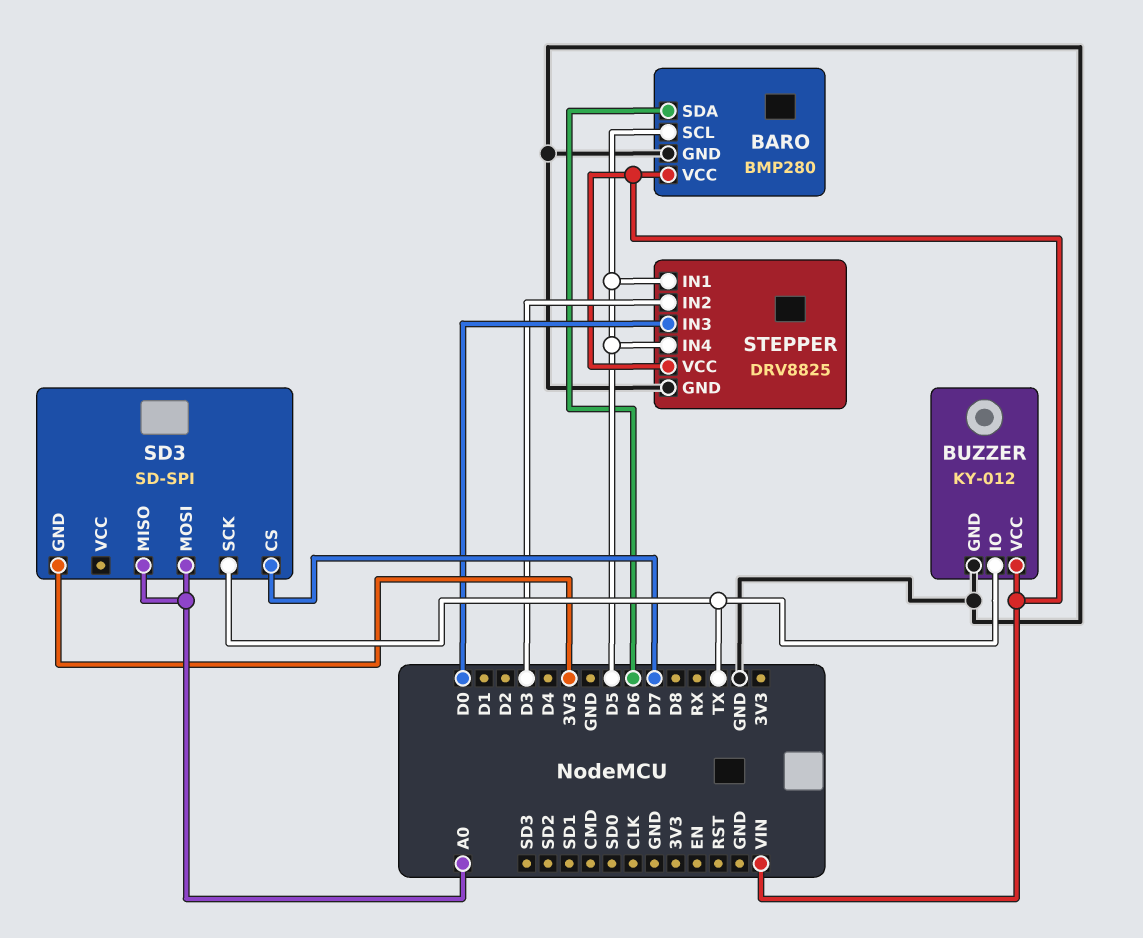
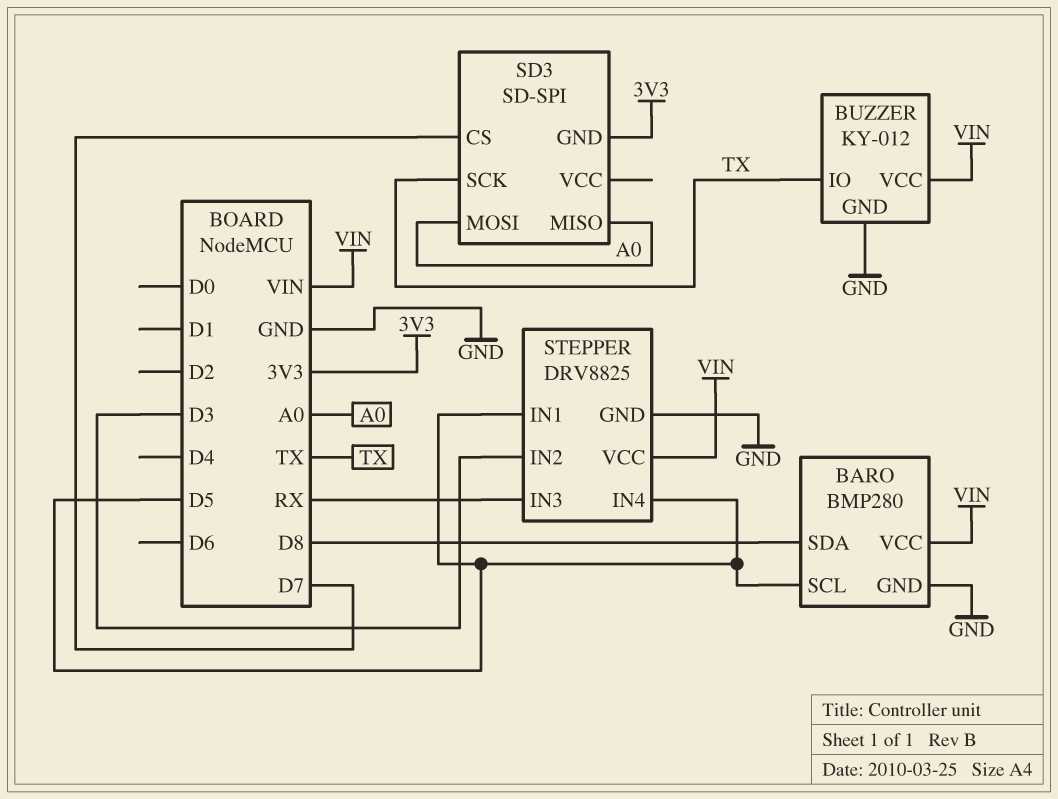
BARO pin SDA: D6 -> D8
STEPPER pin IN3: D0 -> RX

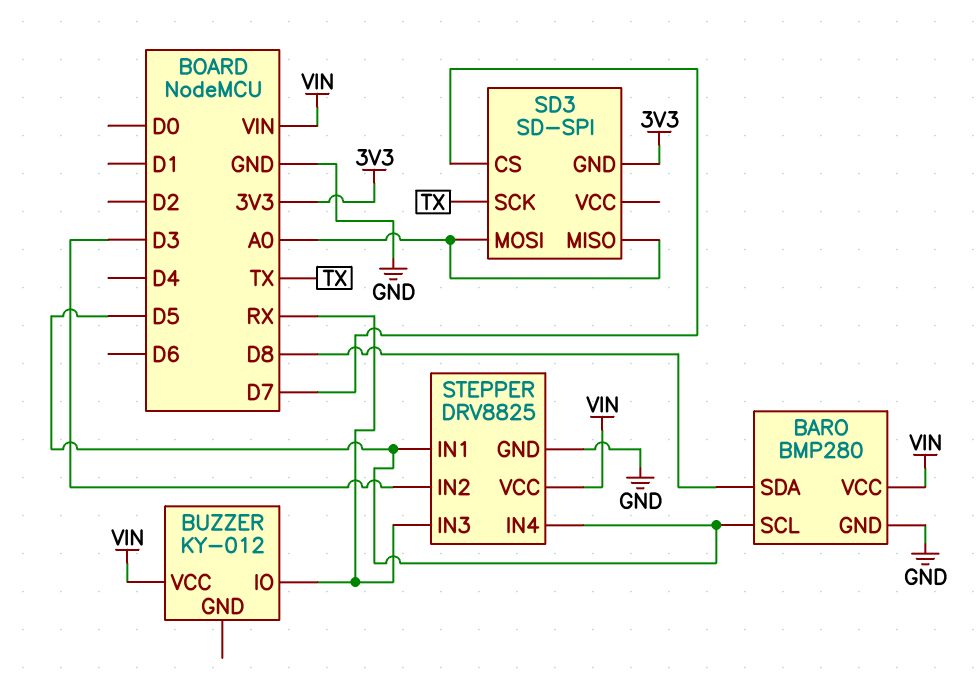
BUZZER pin GND: GND -> none
BUZZER pin IO: TX -> RX

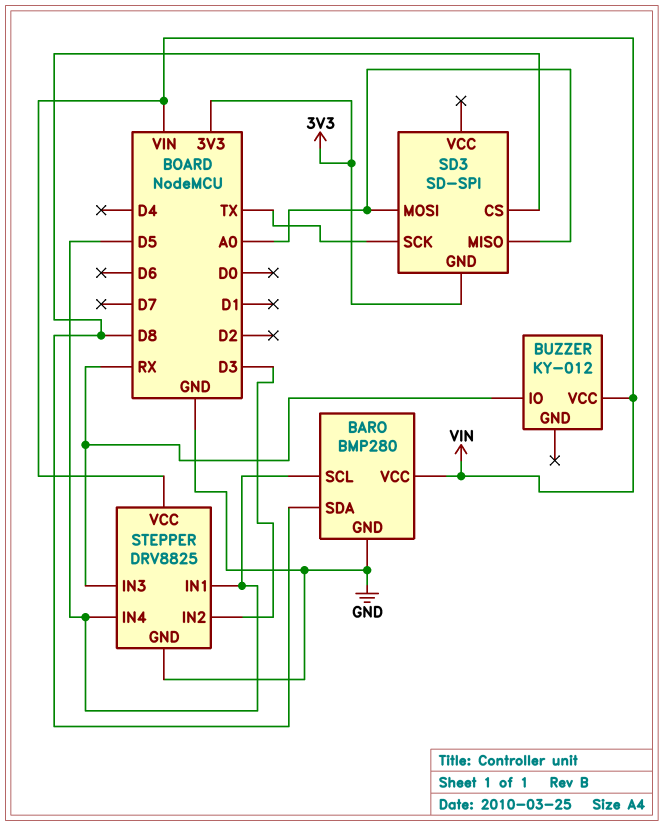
SD3 pin CS: D7 -> D8

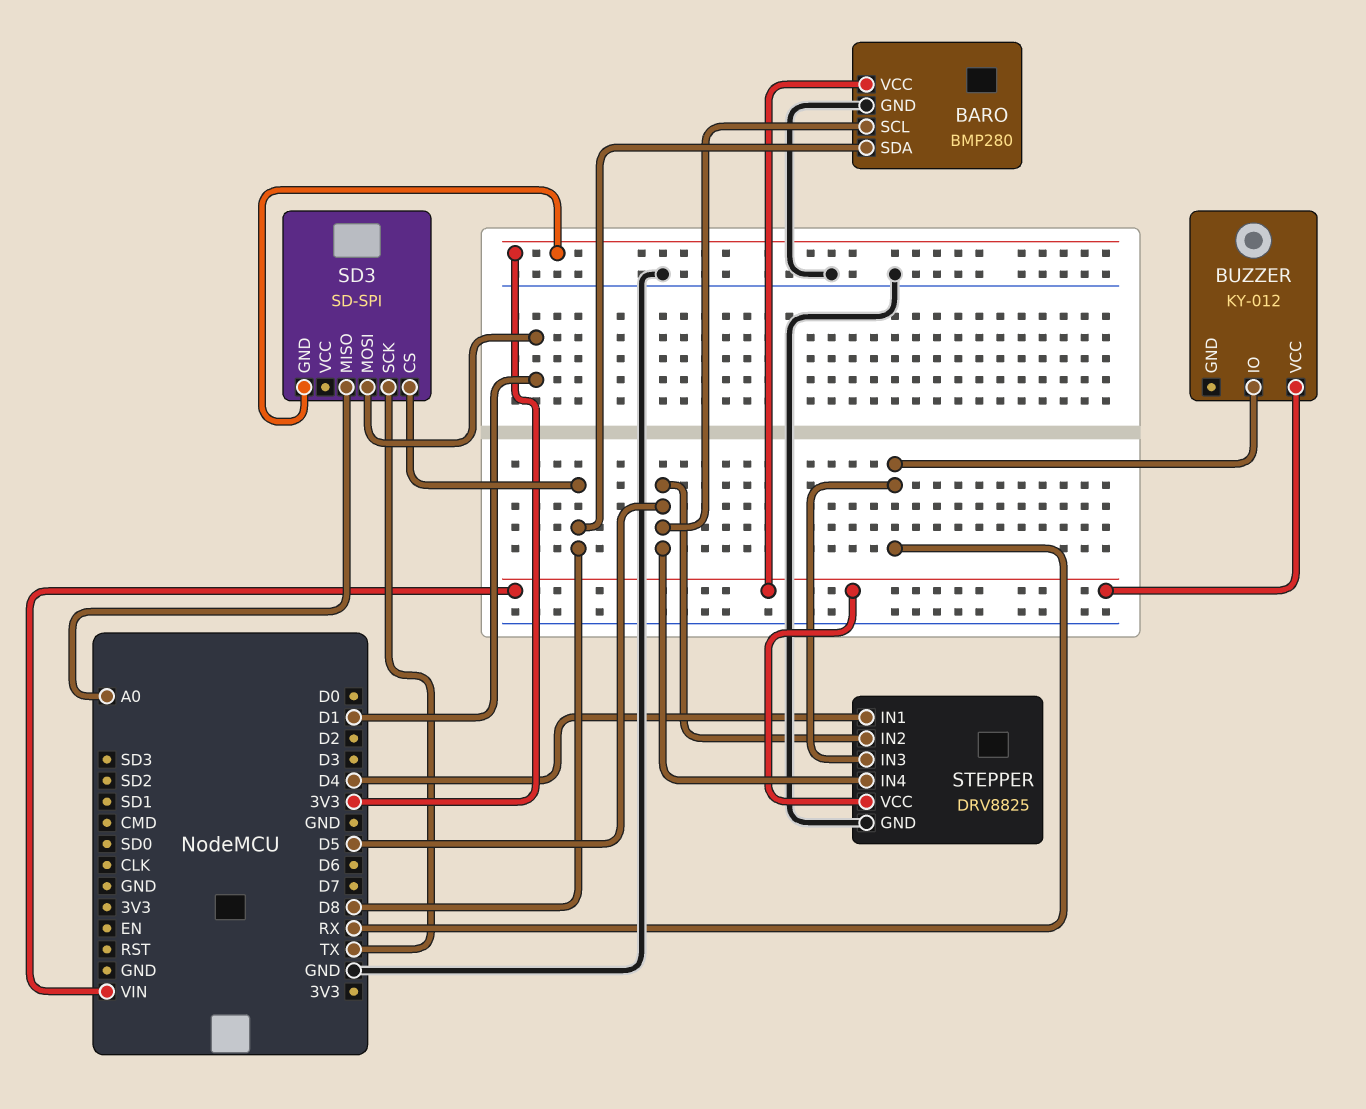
SD3 pin MOSI: A0 -> D1
STEPPER pin IN1: D5 -> D4
STEPPER pin IN2: D3 -> D5

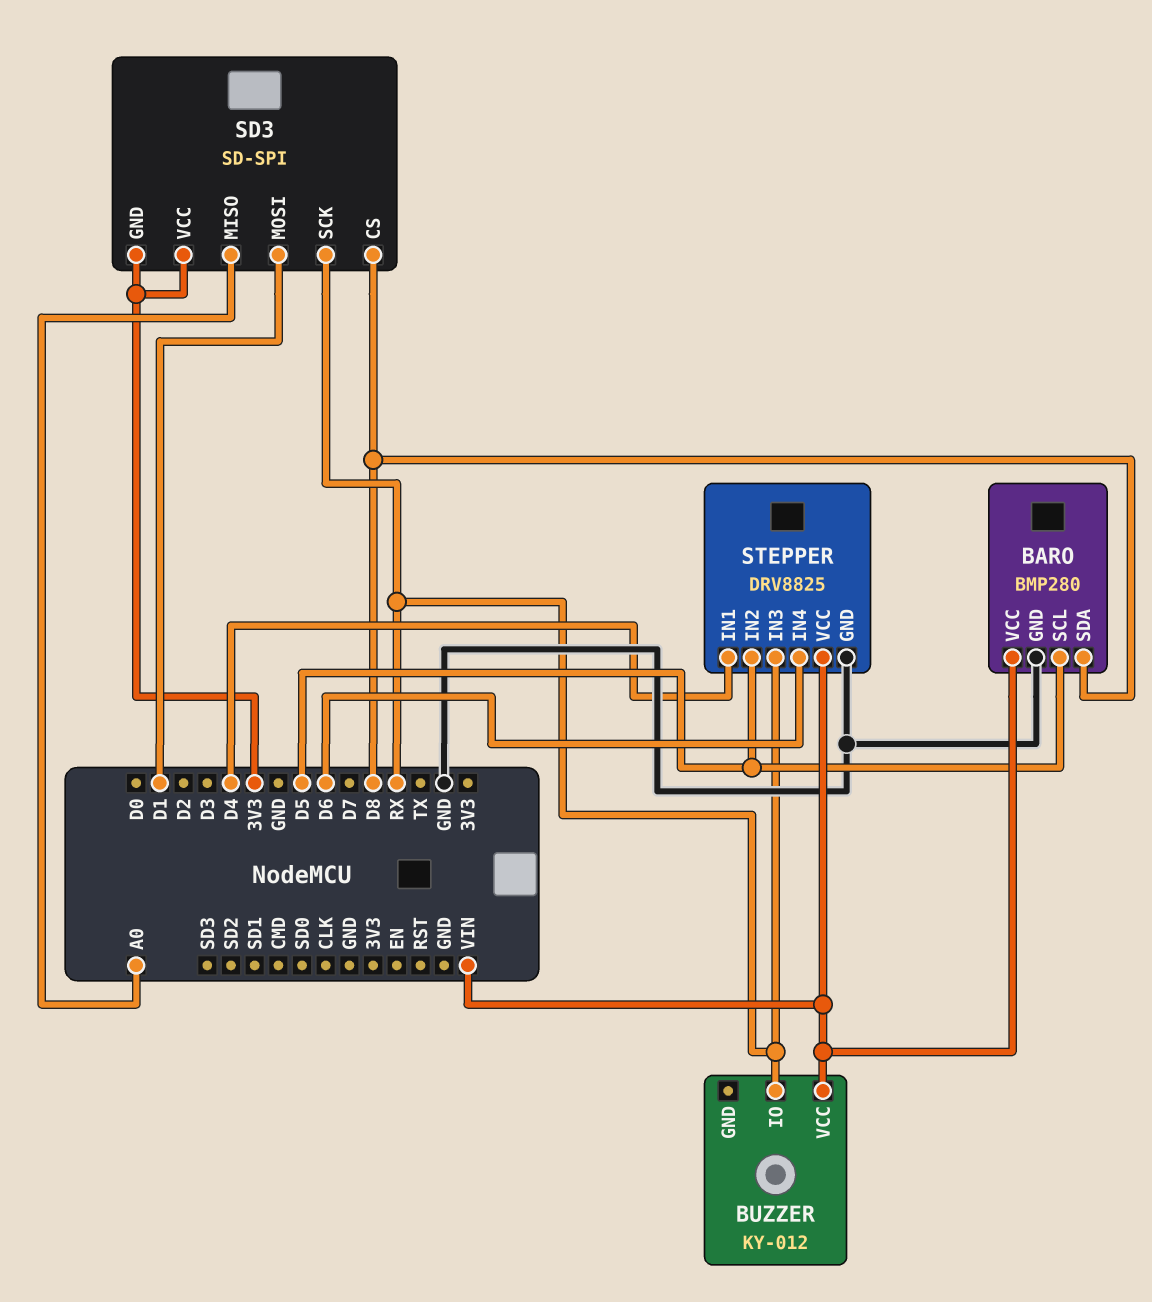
SD3 pin SCK: TX -> RX
SD3 pin VCC: none -> 3V3
STEPPER pin IN4: D5 -> D6

